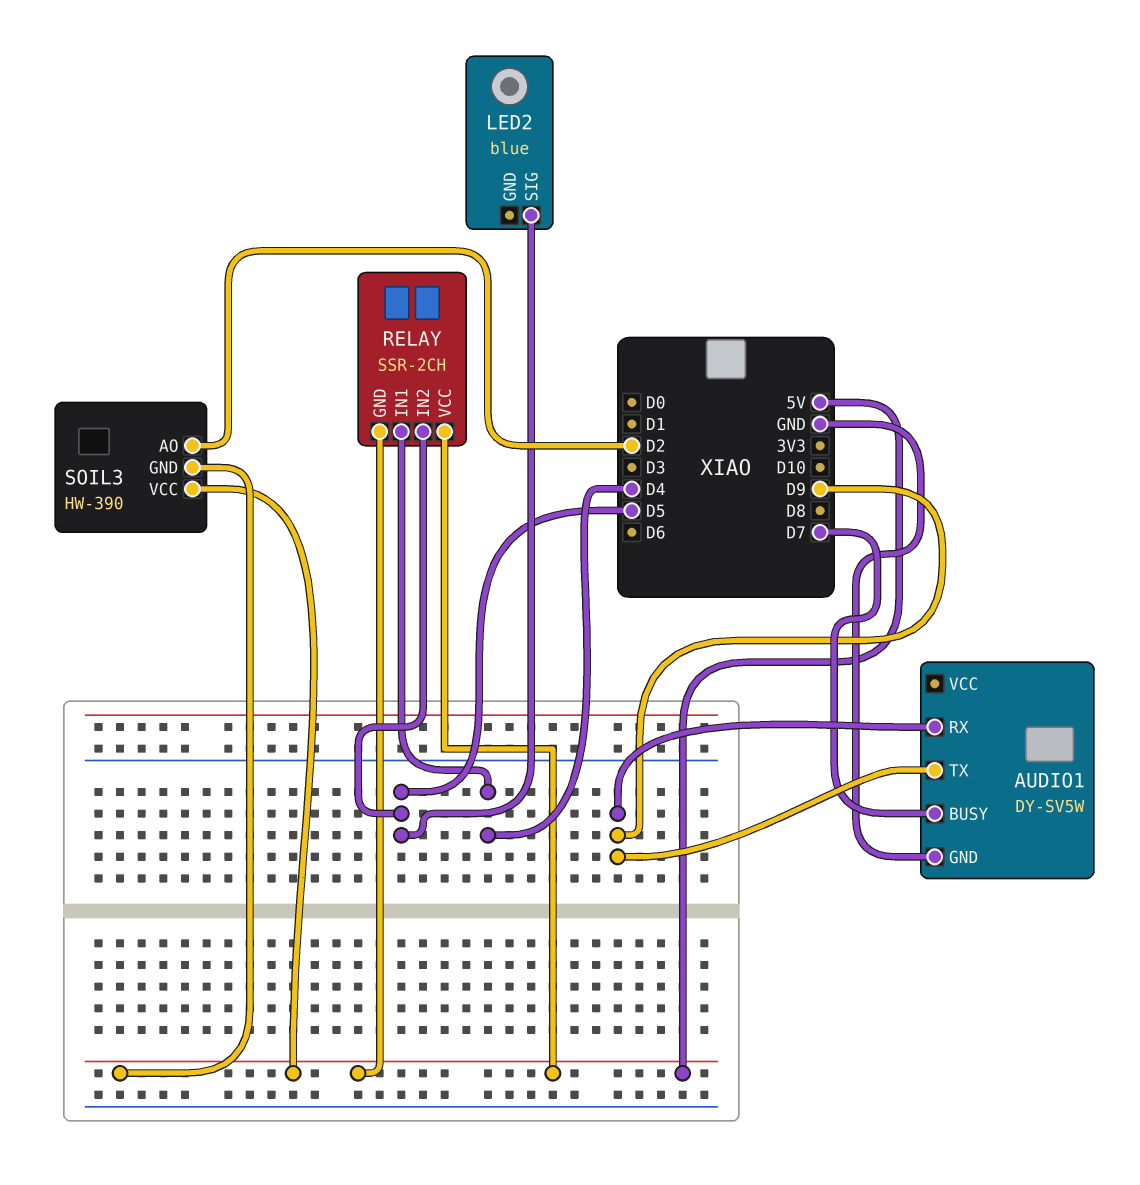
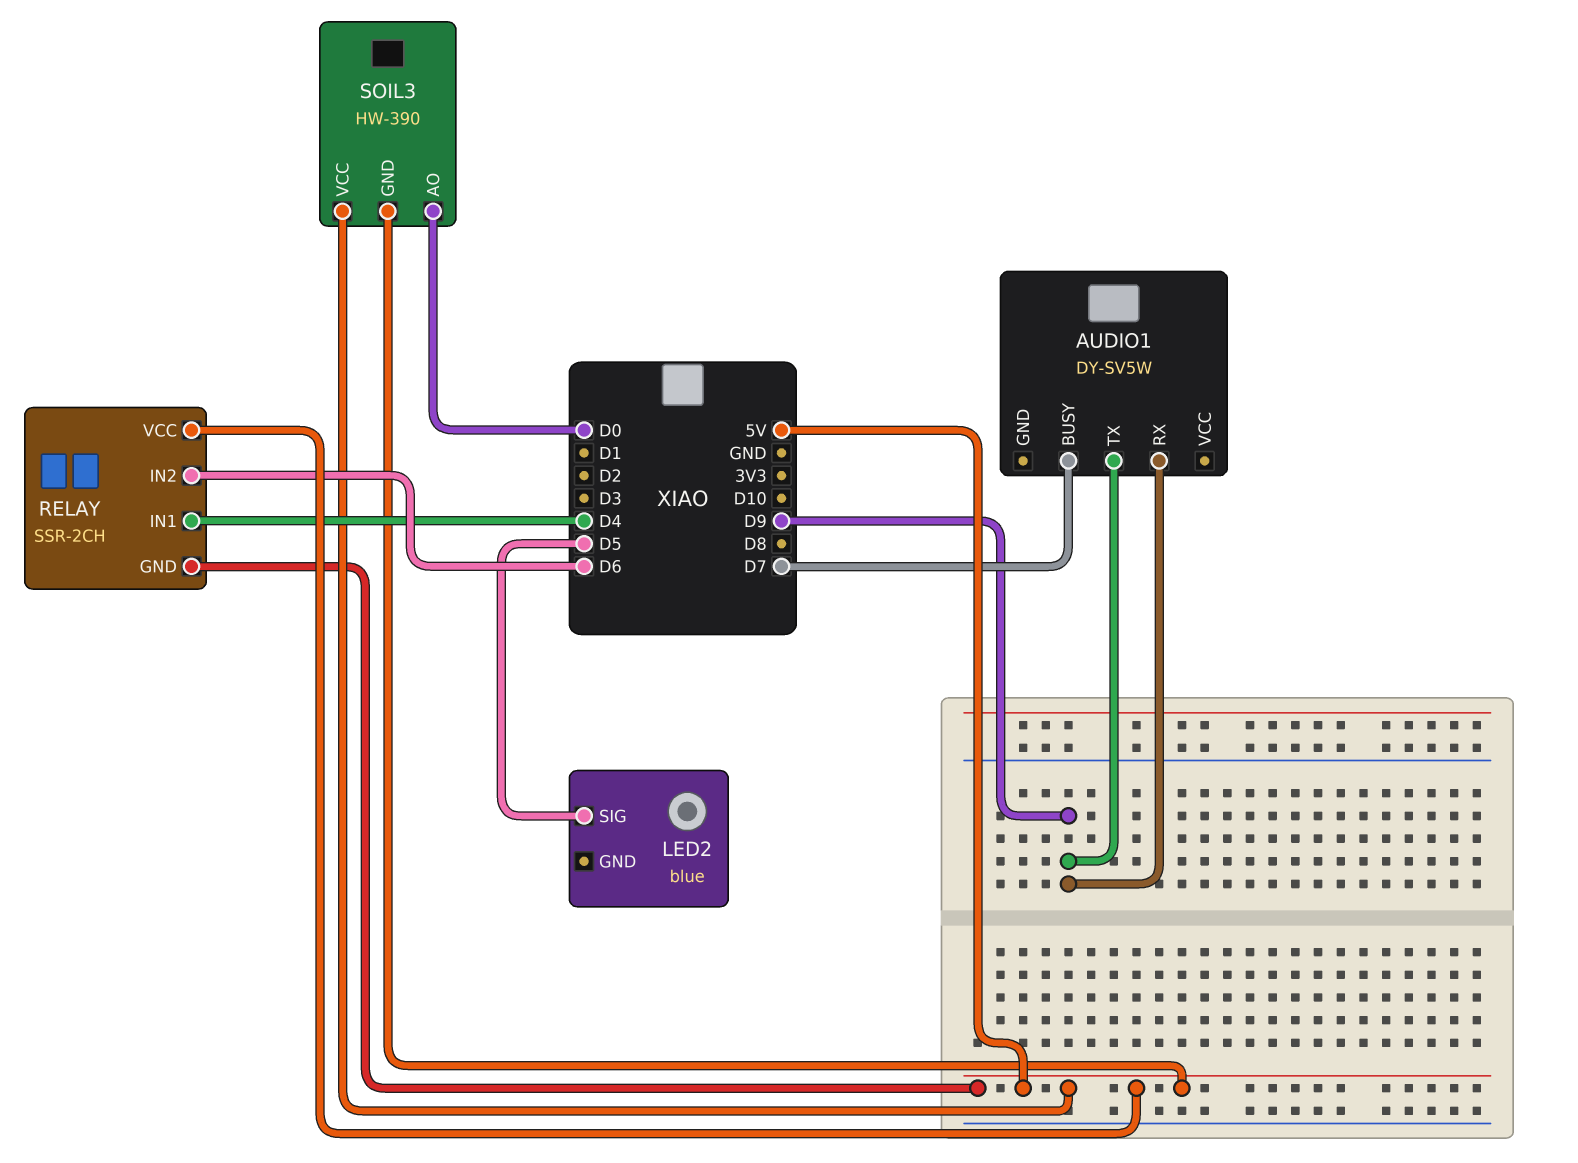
AUDIO1 pin GND: GND -> none
RELAY pin IN2: D5 -> D6
SOIL3 pin AO: D2 -> D0

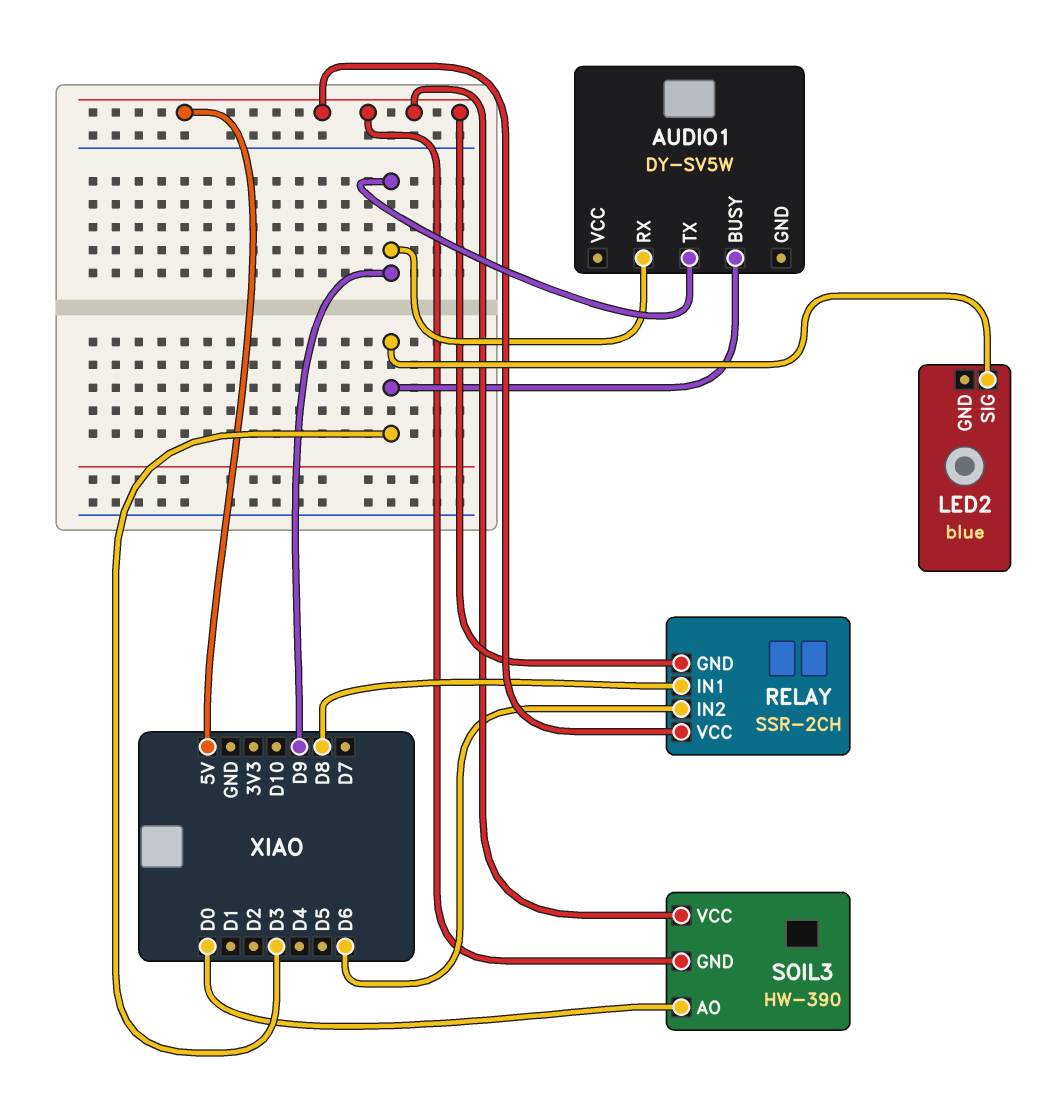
AUDIO1 pin BUSY: D7 -> D3
LED2 pin SIG: D5 -> D3
RELAY pin IN1: D4 -> D8

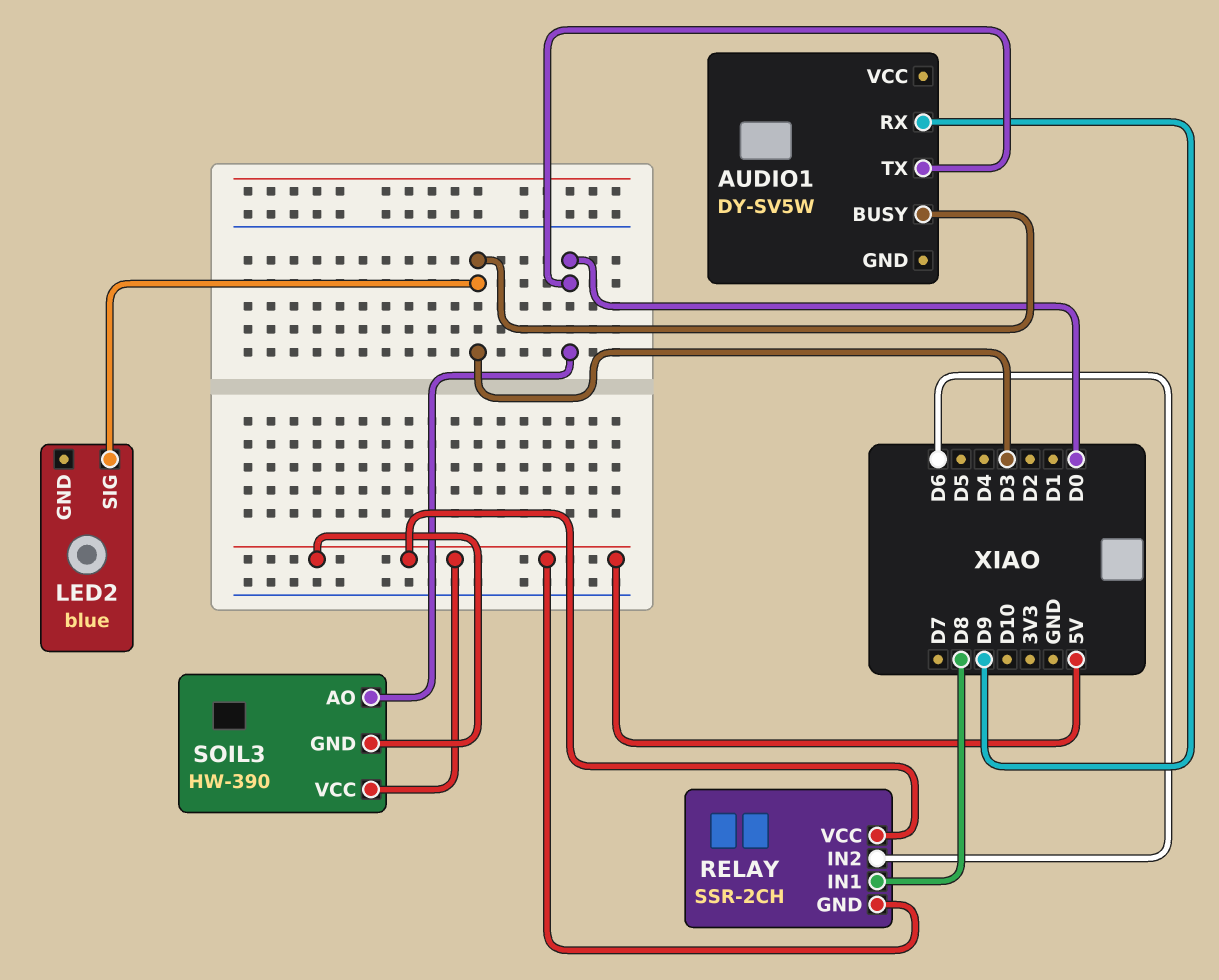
AUDIO1 pin TX: D9 -> D0

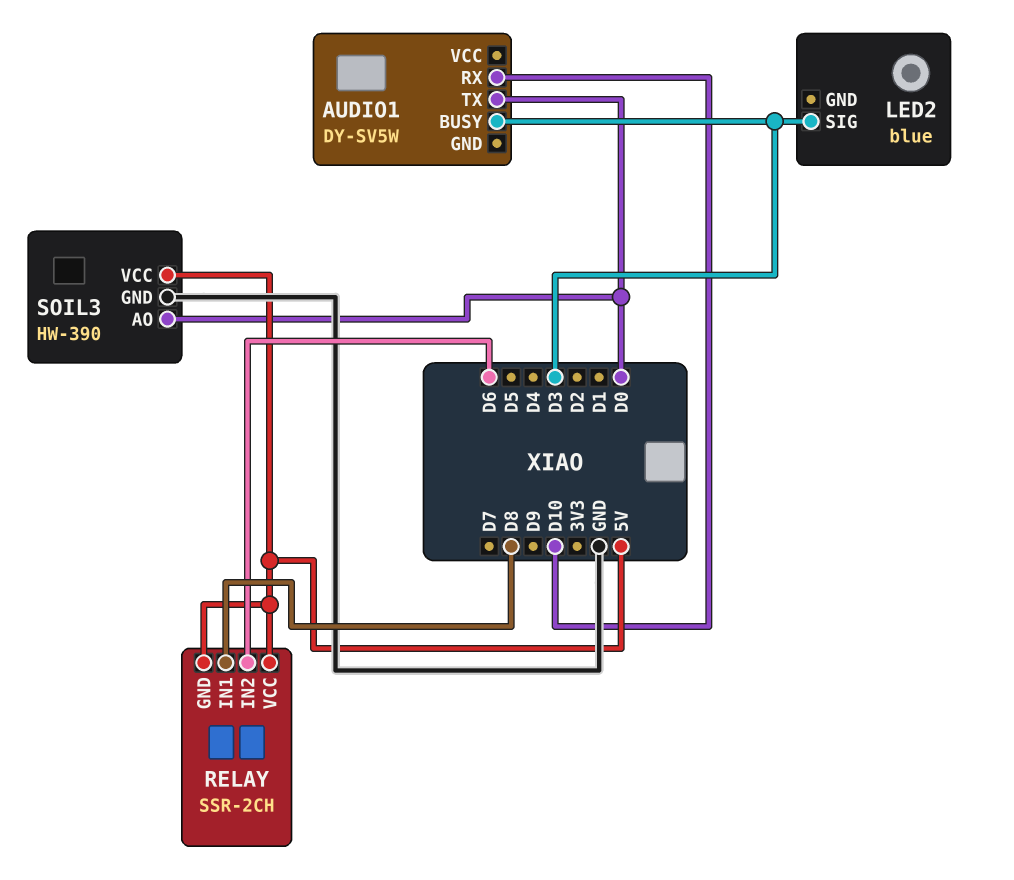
AUDIO1 pin RX: D9 -> D10
SOIL3 pin GND: 5V -> GND

